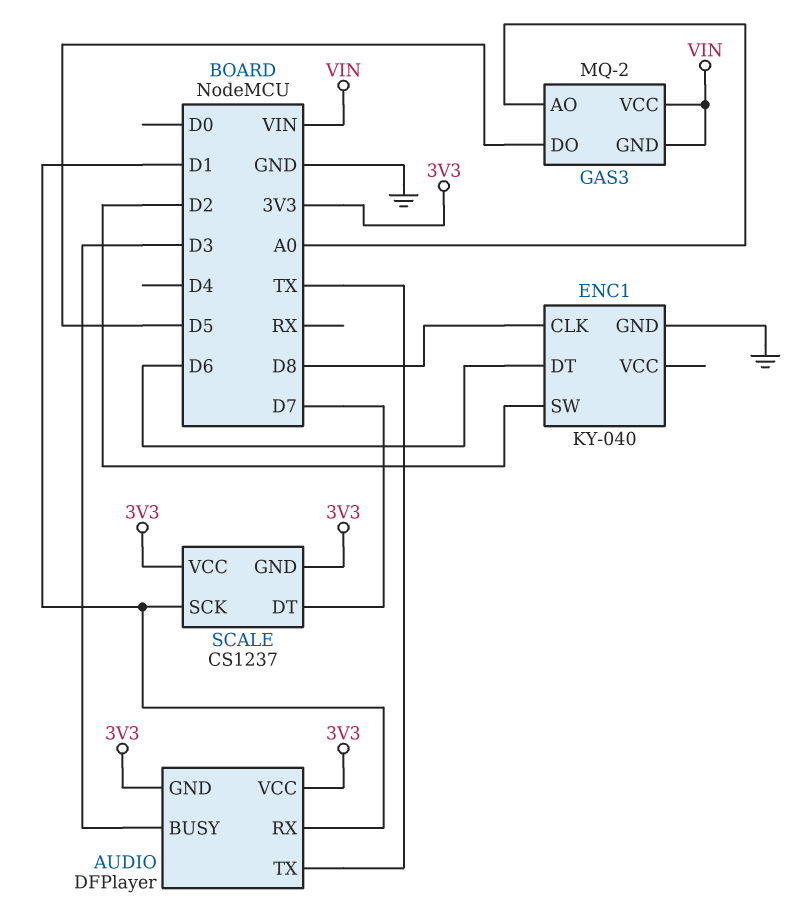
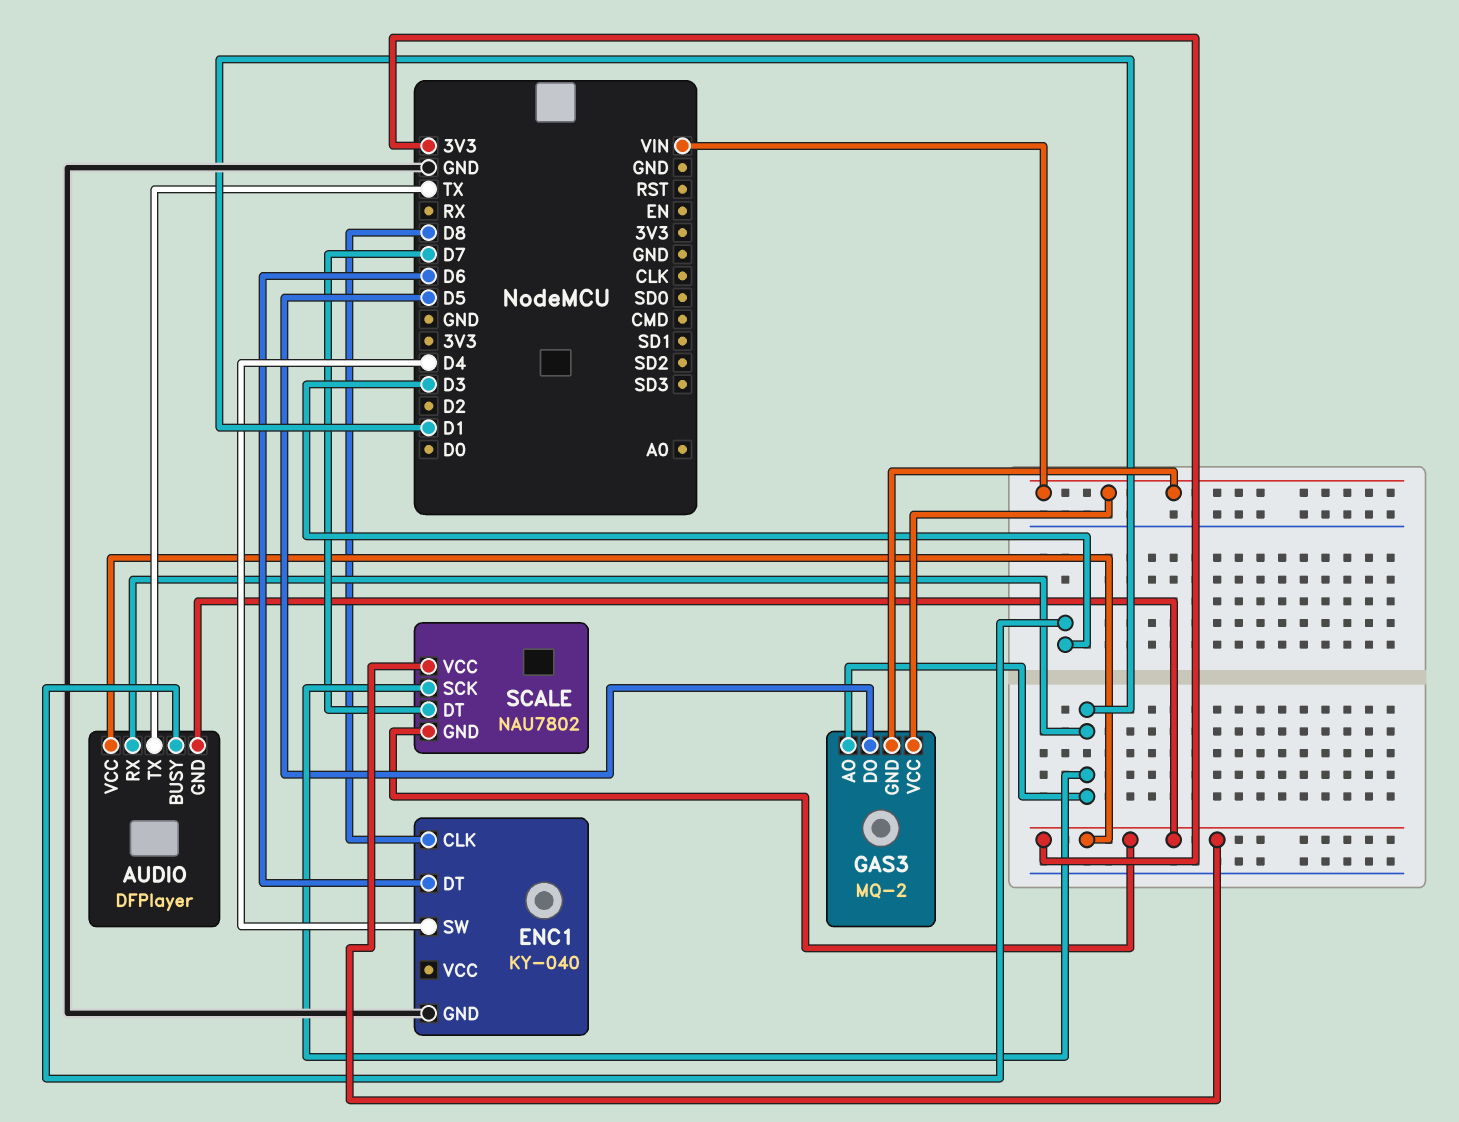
ENC1 pin SW: D2 -> D4
GAS3 pin AO: A0 -> D1
SCALE: CS1237 -> NAU7802

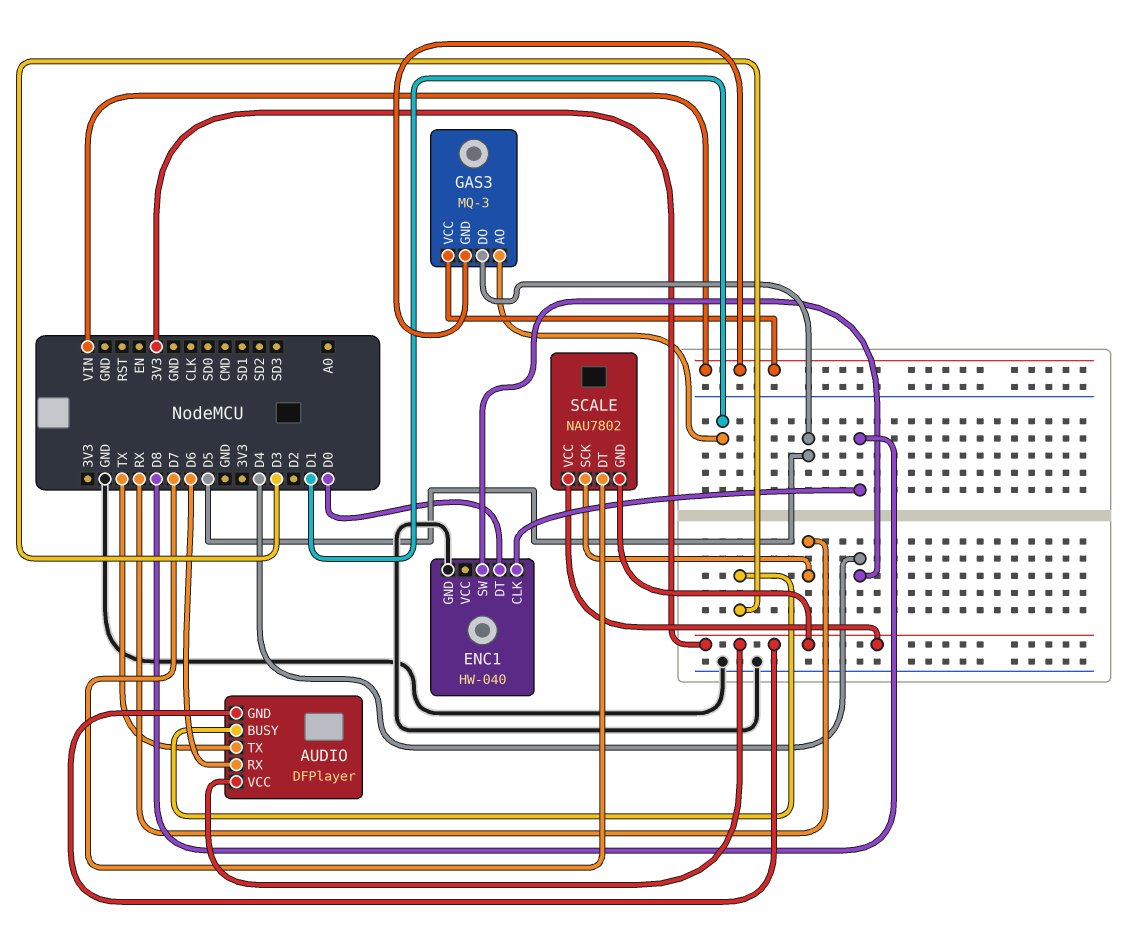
AUDIO pin RX: D1 -> D6
ENC1: KY-040 -> HW-040
ENC1 pin DT: D6 -> D0
GAS3: MQ-2 -> MQ-3
SCALE pin SCK: D1 -> RX

